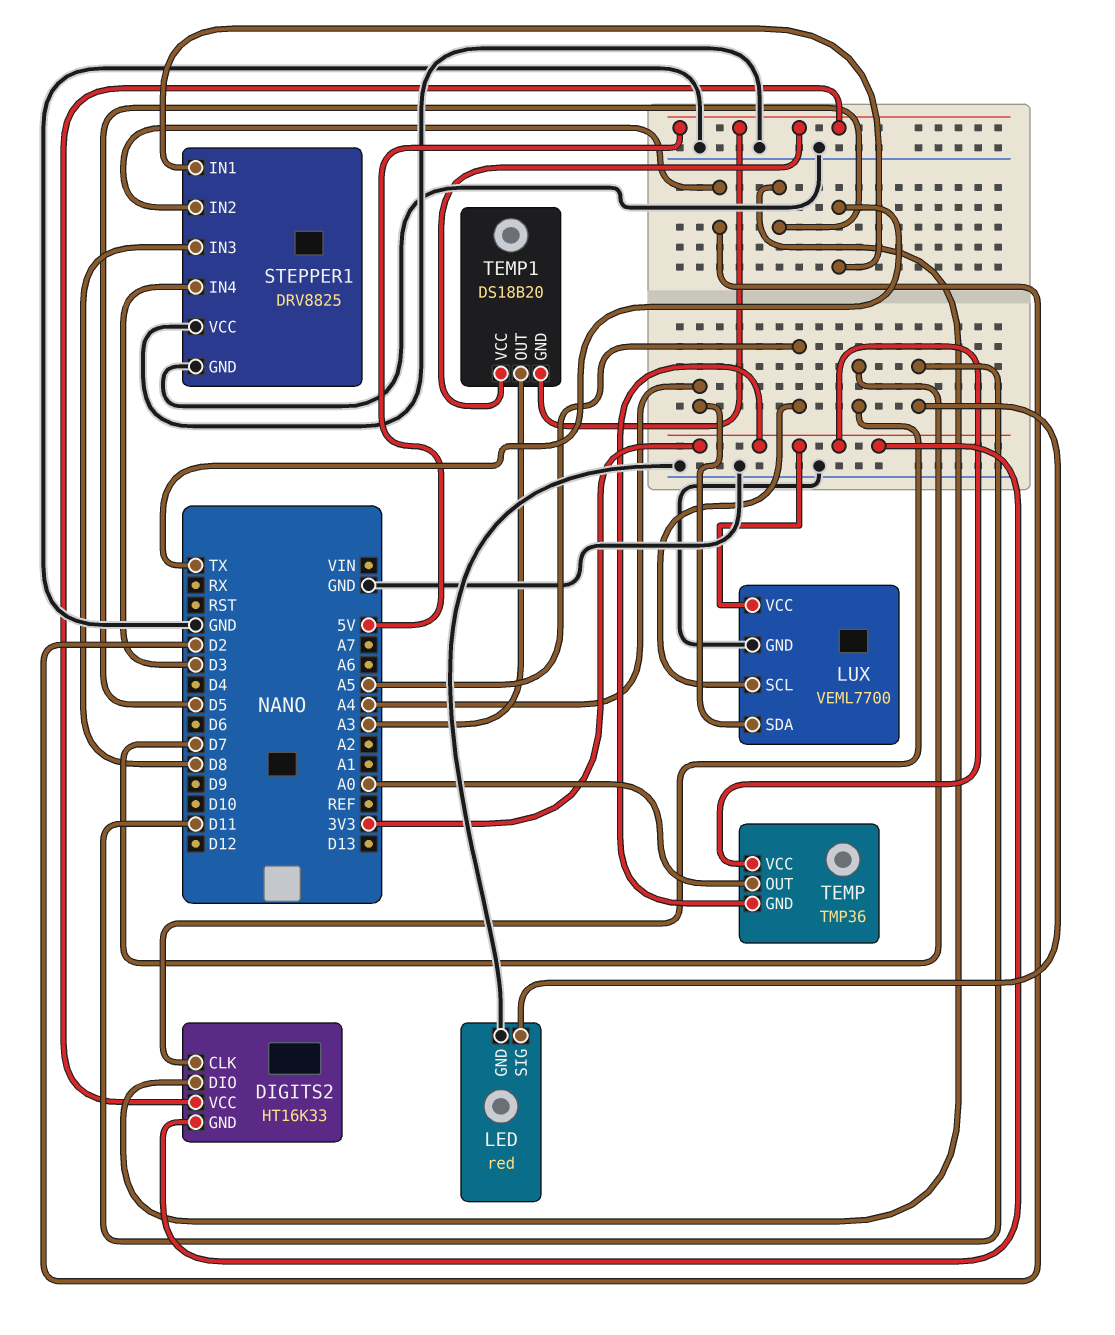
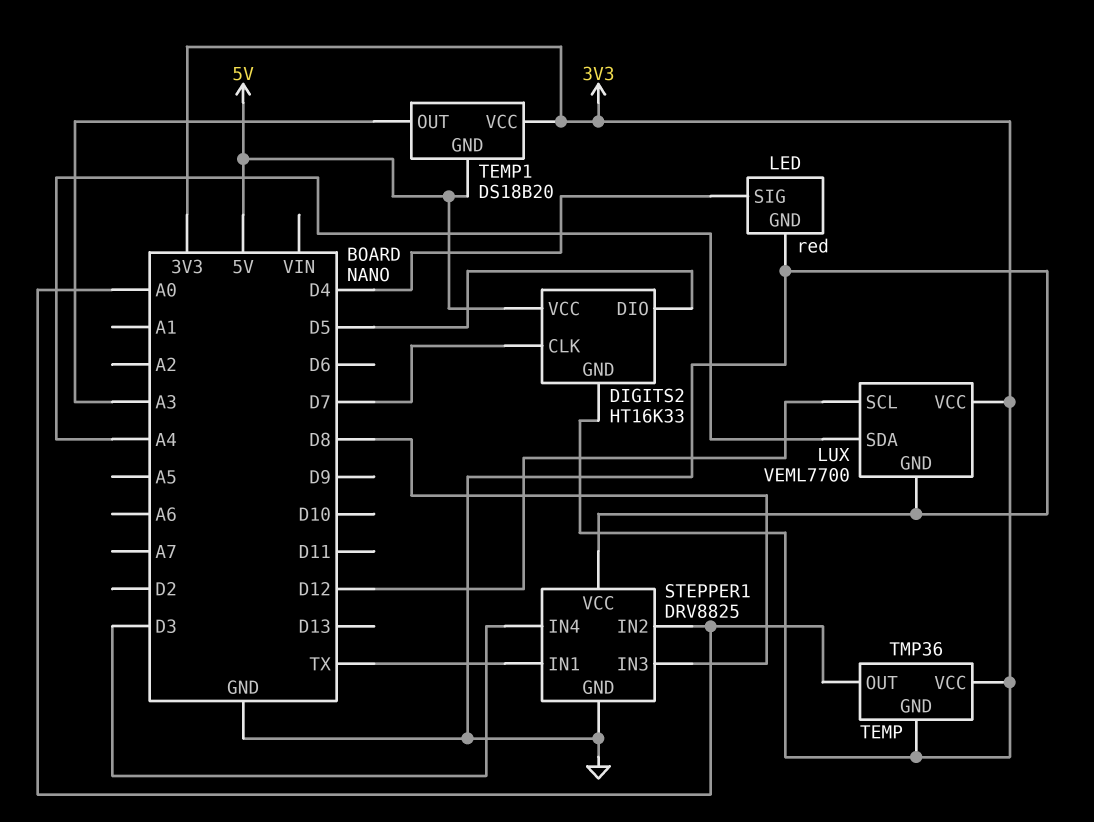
LED pin SIG: D11 -> D4
LUX pin SCL: A5 -> D12
STEPPER1 pin IN2: D2 -> A0
TEMP1 pin VCC: 5V -> 3V3

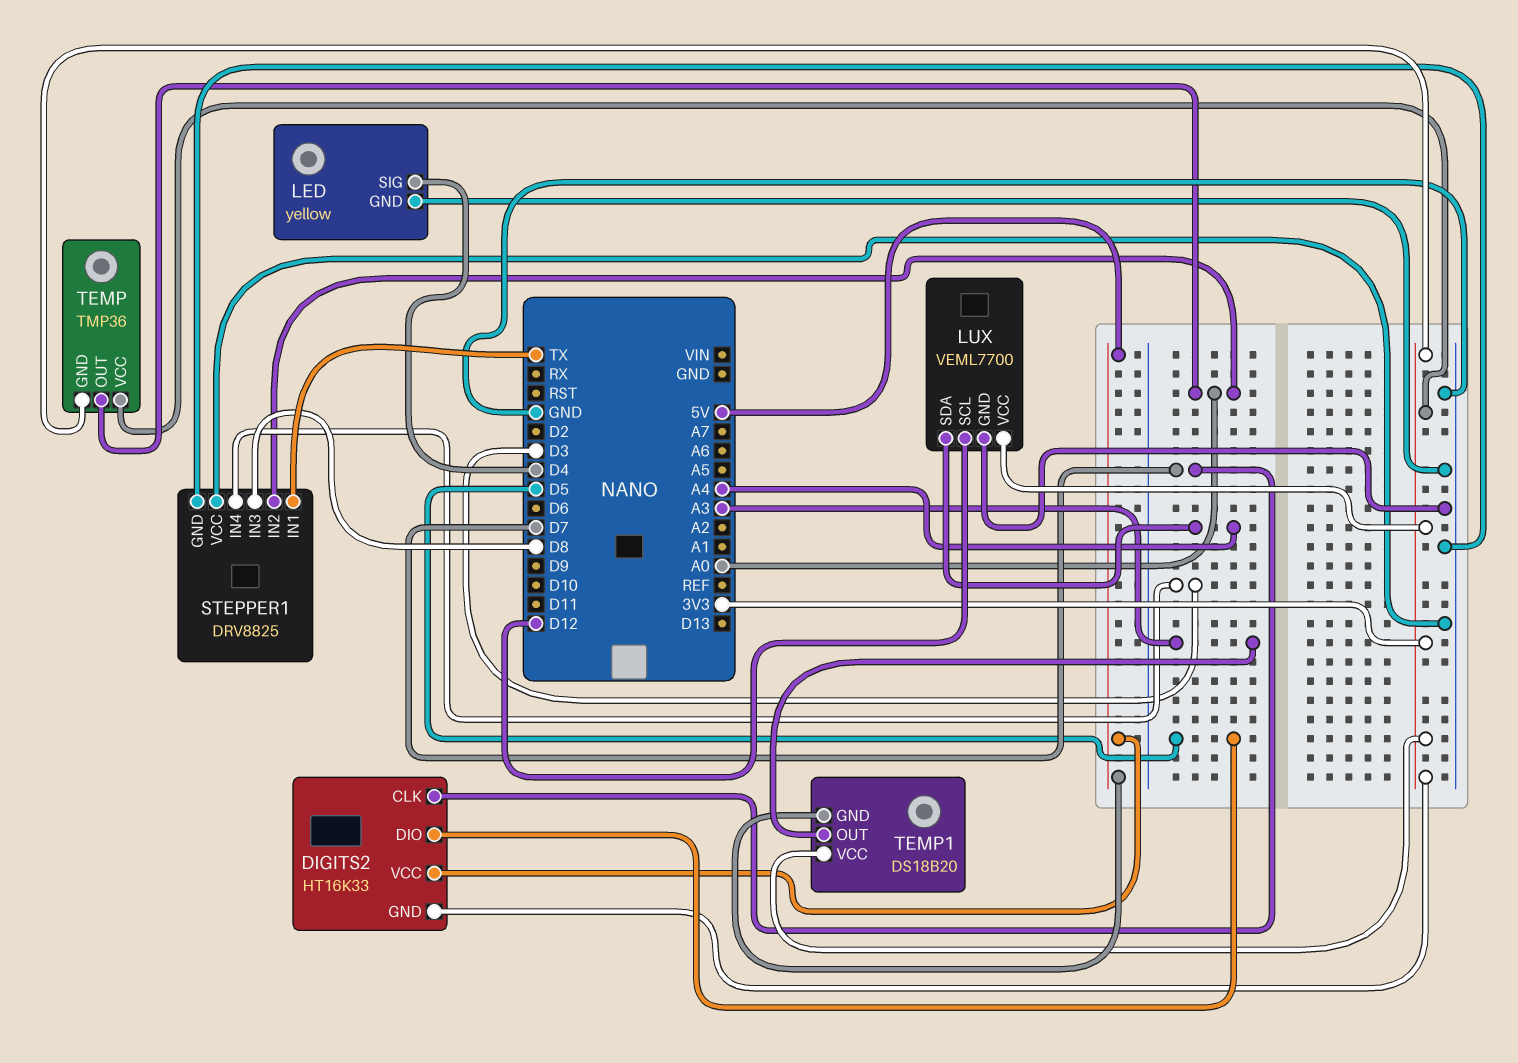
LED: red -> yellow

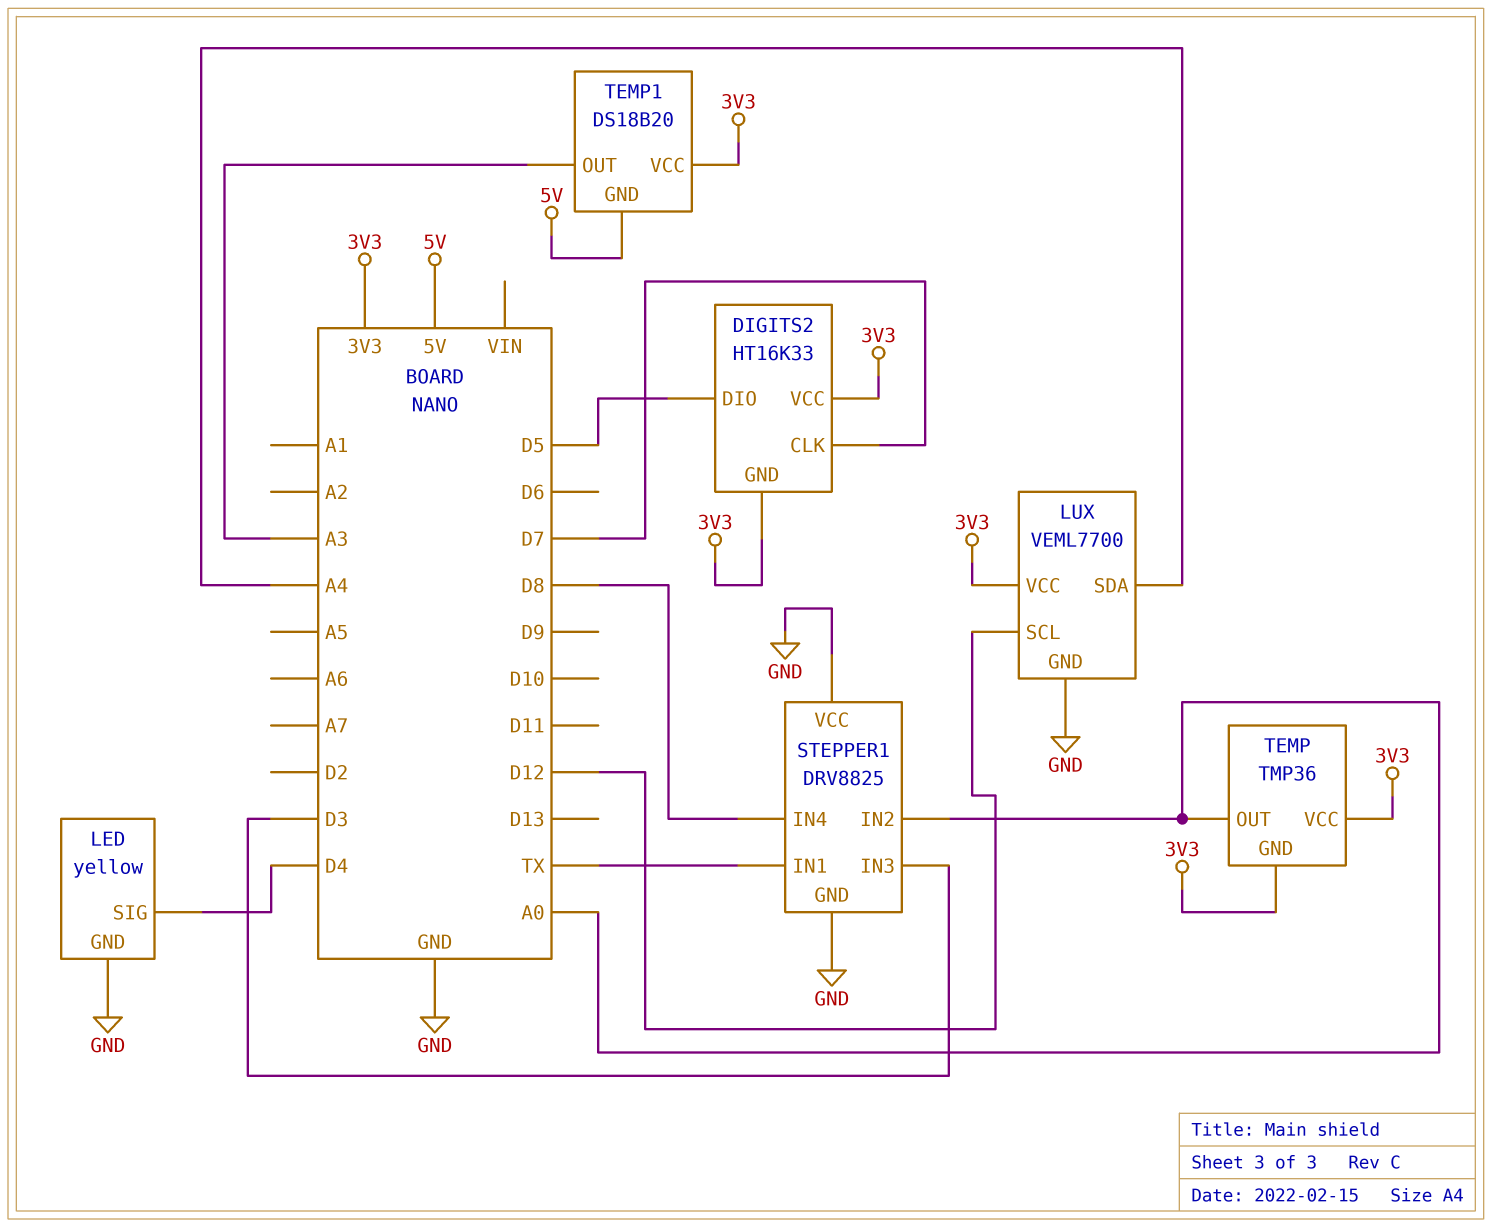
DIGITS2 pin VCC: 5V -> 3V3
STEPPER1 pin IN3: D8 -> D3
STEPPER1 pin IN4: D3 -> D8

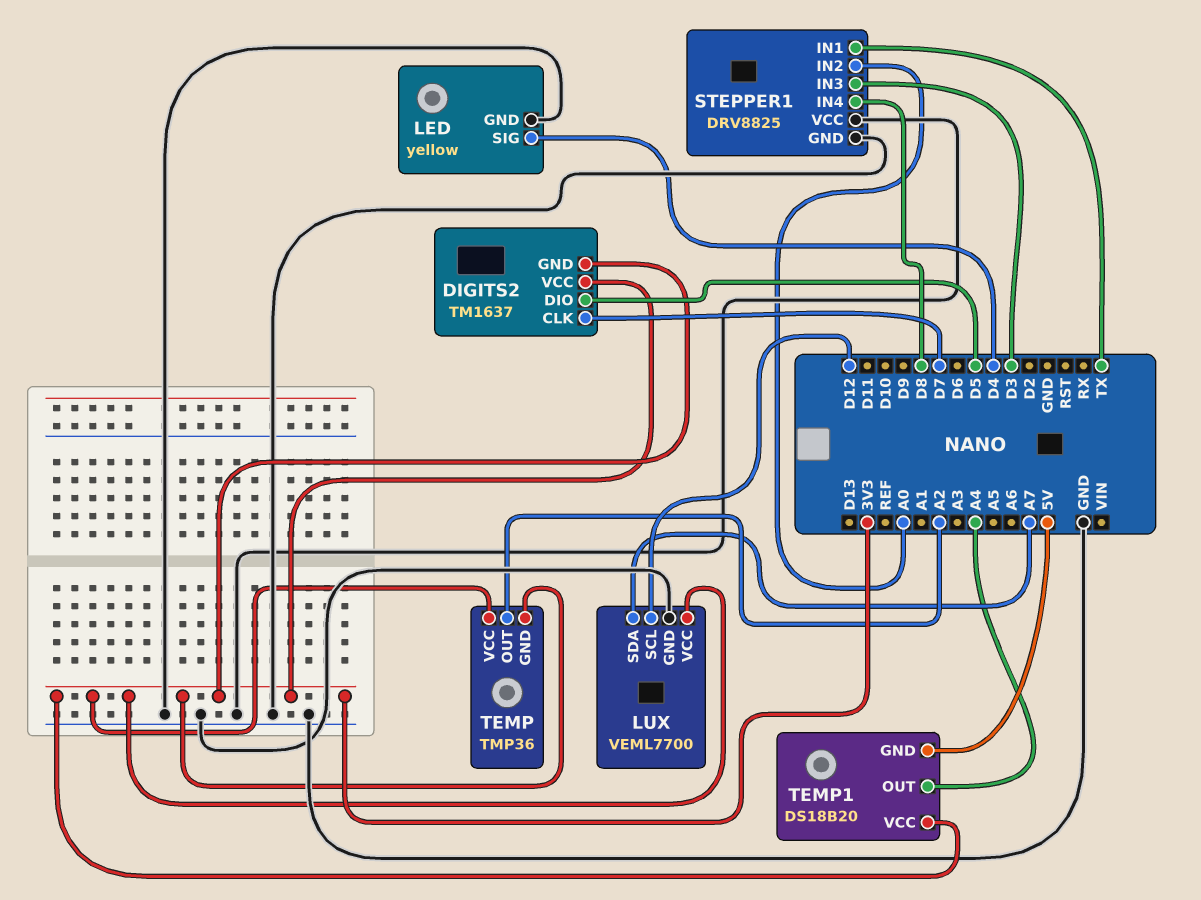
DIGITS2: HT16K33 -> TM1637
LUX pin SDA: A4 -> A7
TEMP pin OUT: A0 -> A2
TEMP1 pin OUT: A3 -> A4

